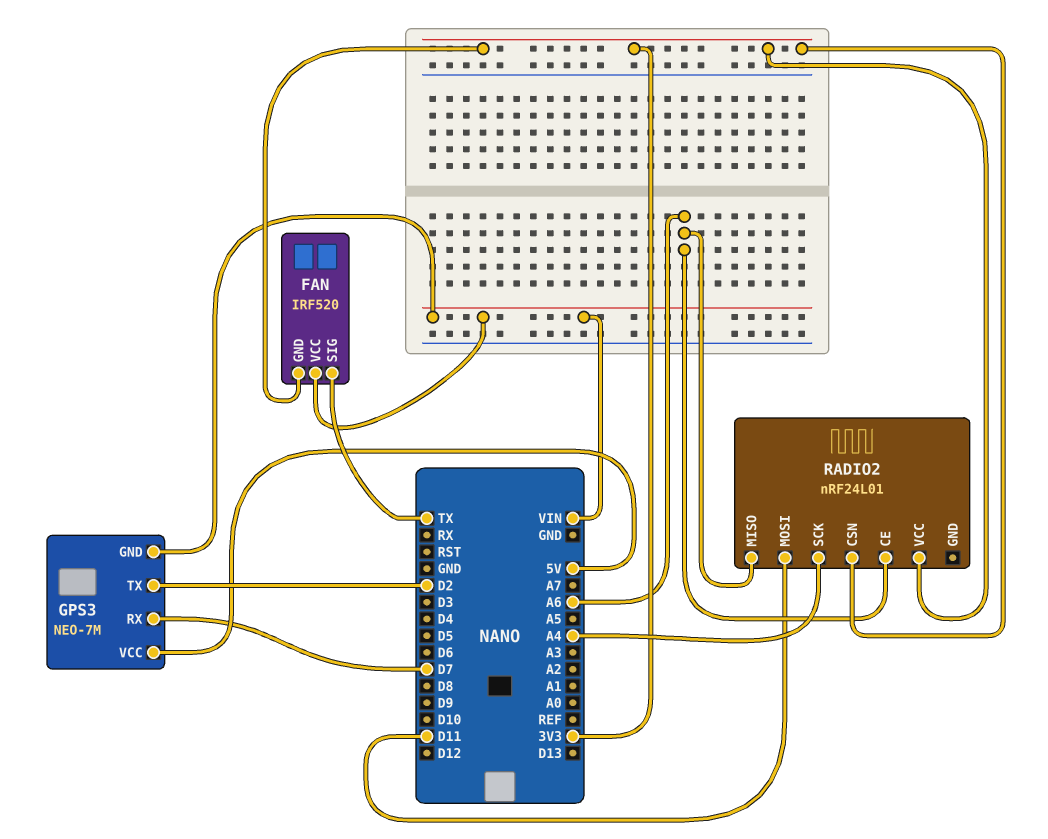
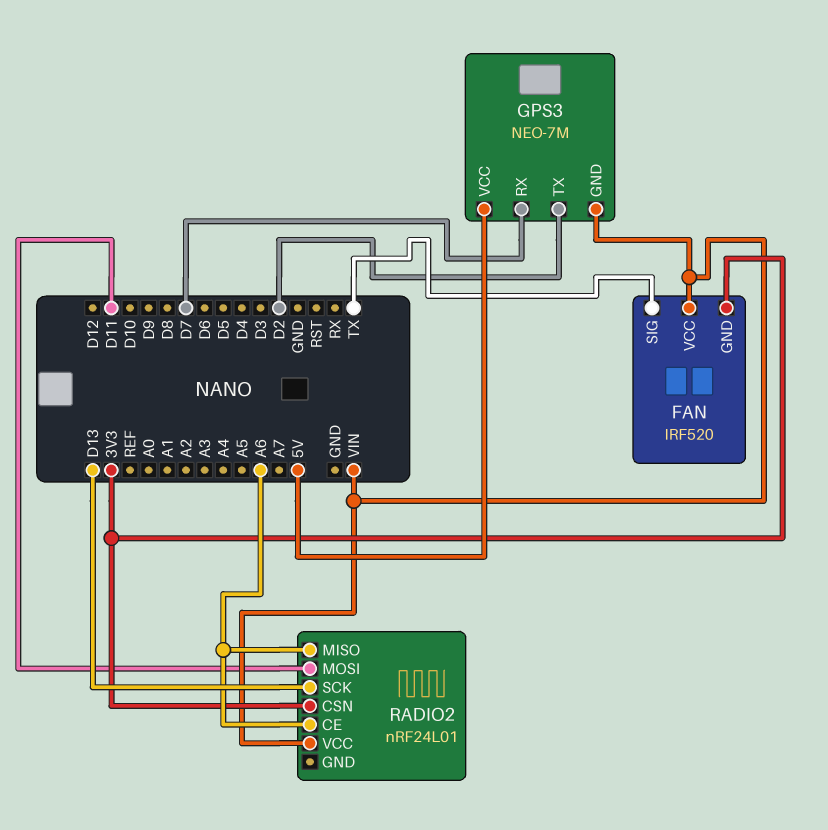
RADIO2 pin SCK: A4 -> D13
RADIO2 pin VCC: 3V3 -> VIN

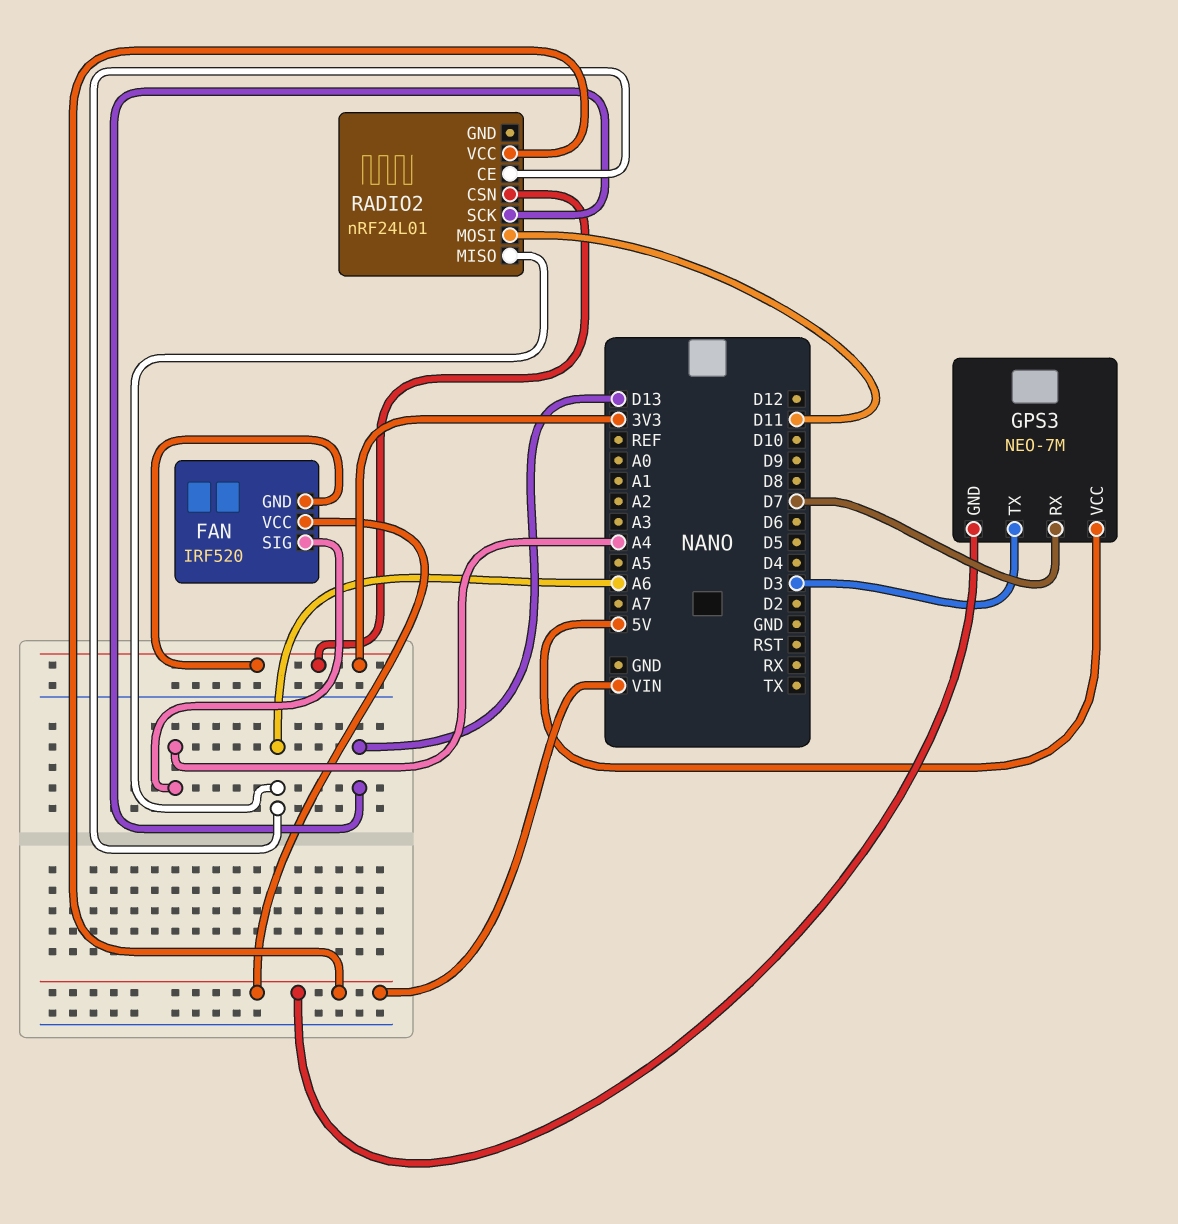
FAN pin SIG: TX -> A4
GPS3 pin TX: D2 -> D3

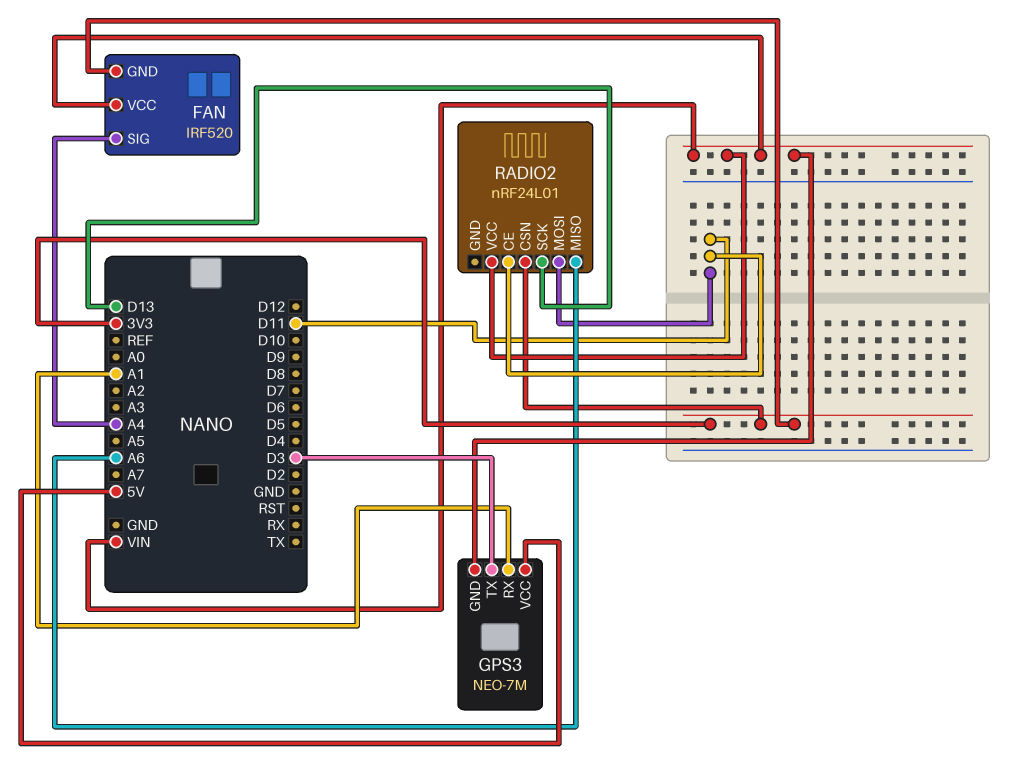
GPS3 pin RX: D7 -> A1
RADIO2 pin CE: A6 -> D11

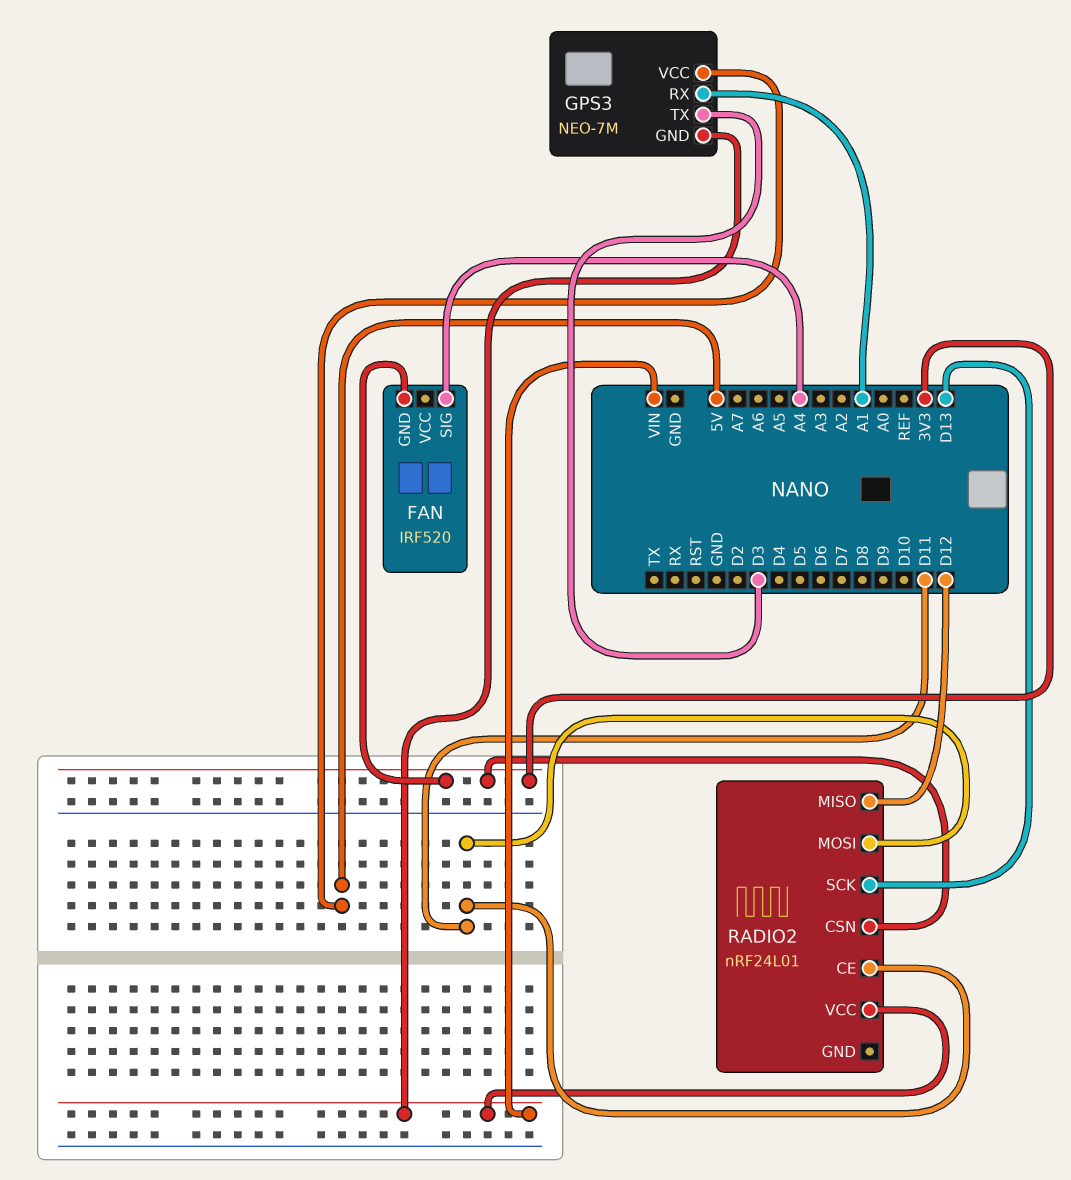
FAN pin VCC: VIN -> none
RADIO2 pin MISO: A6 -> D12

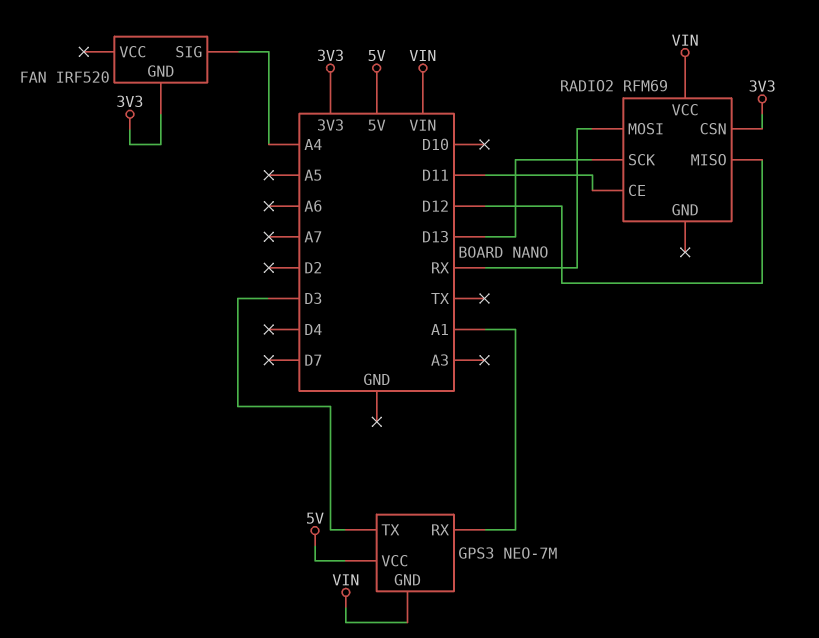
RADIO2: nRF24L01 -> RFM69
RADIO2 pin MOSI: D11 -> RX

